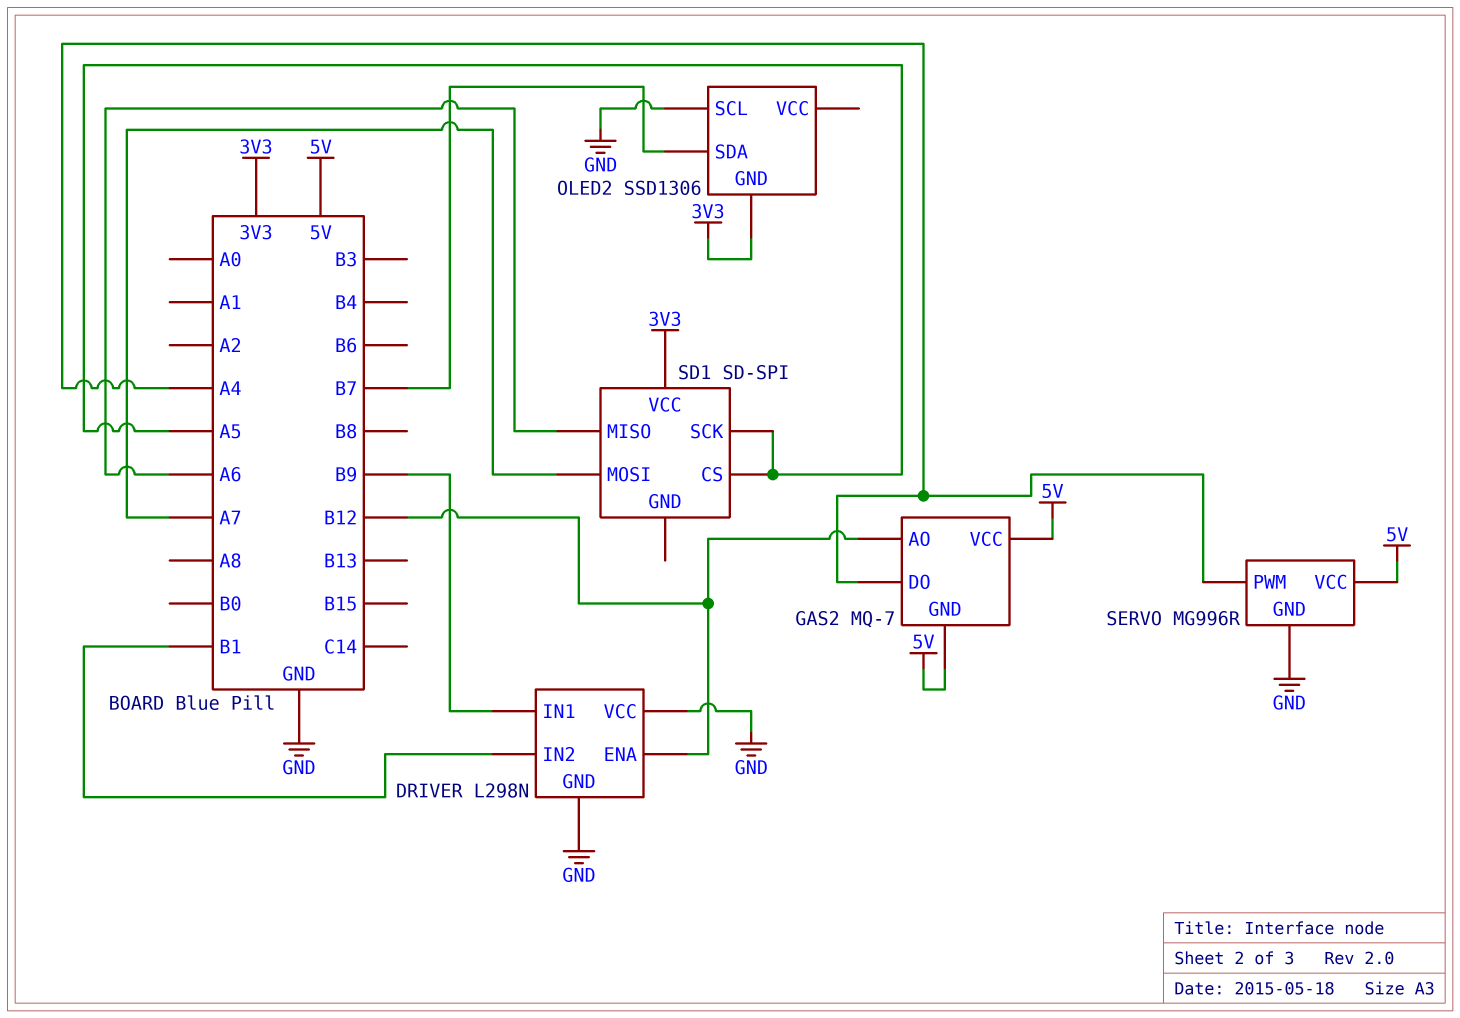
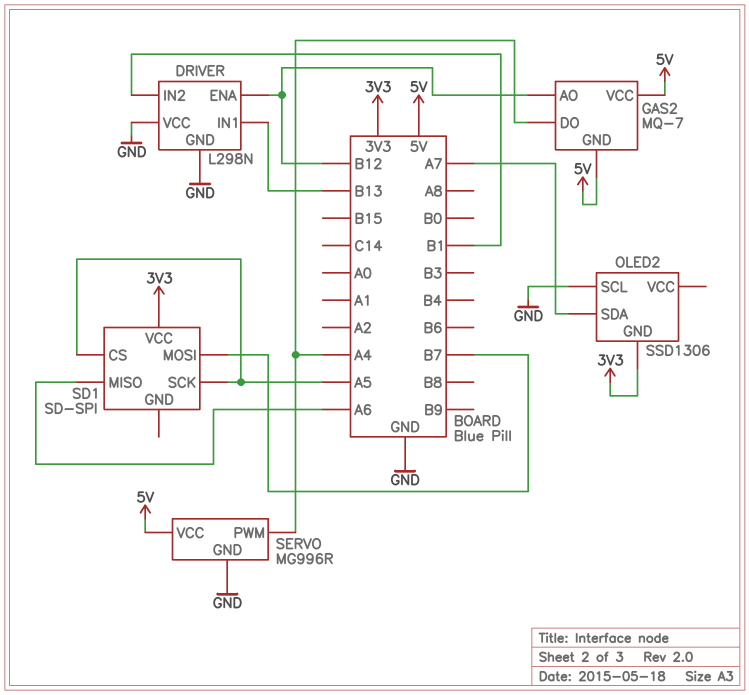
DRIVER pin IN1: B9 -> B13
OLED2 pin SDA: B7 -> A7
SD1 pin MOSI: A7 -> B7

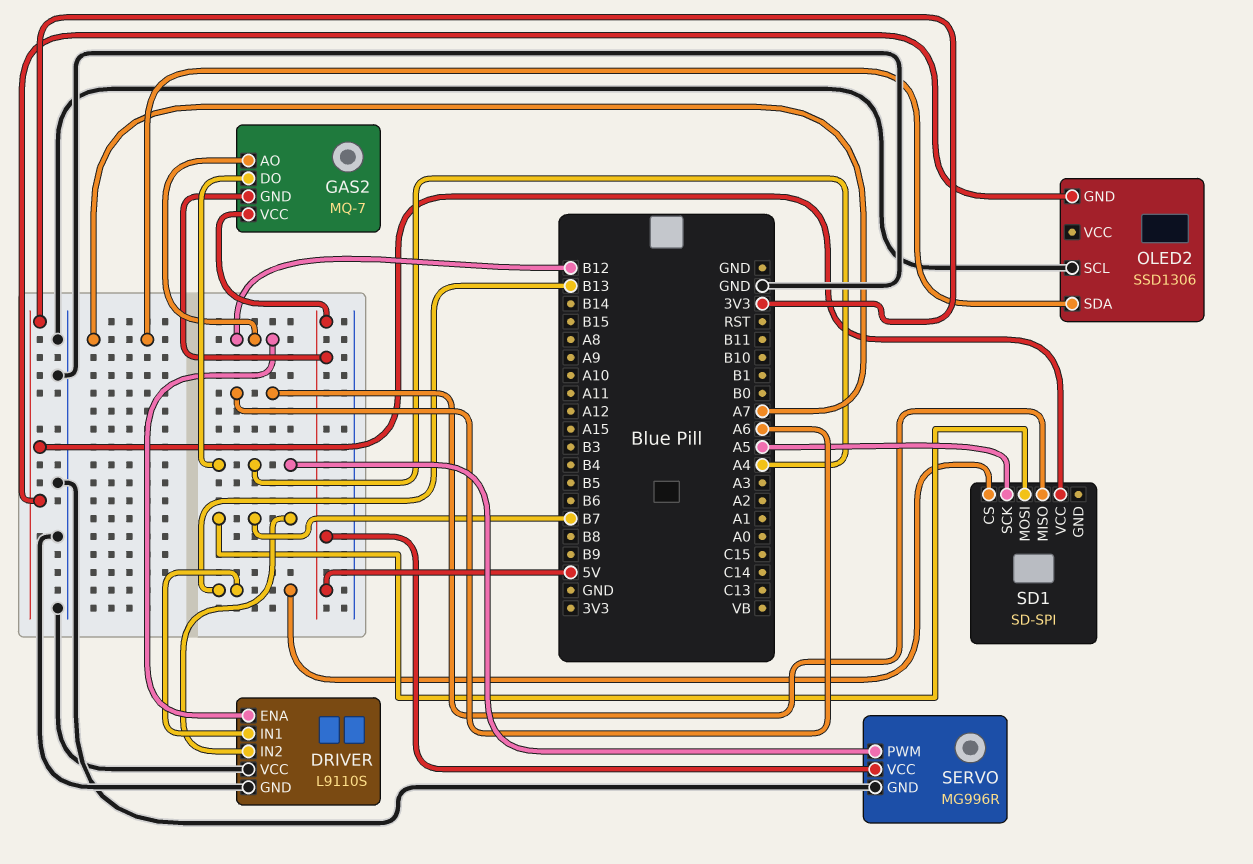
DRIVER: L298N -> L9110S
DRIVER pin IN2: B1 -> B7
SD1 pin CS: A5 -> B13

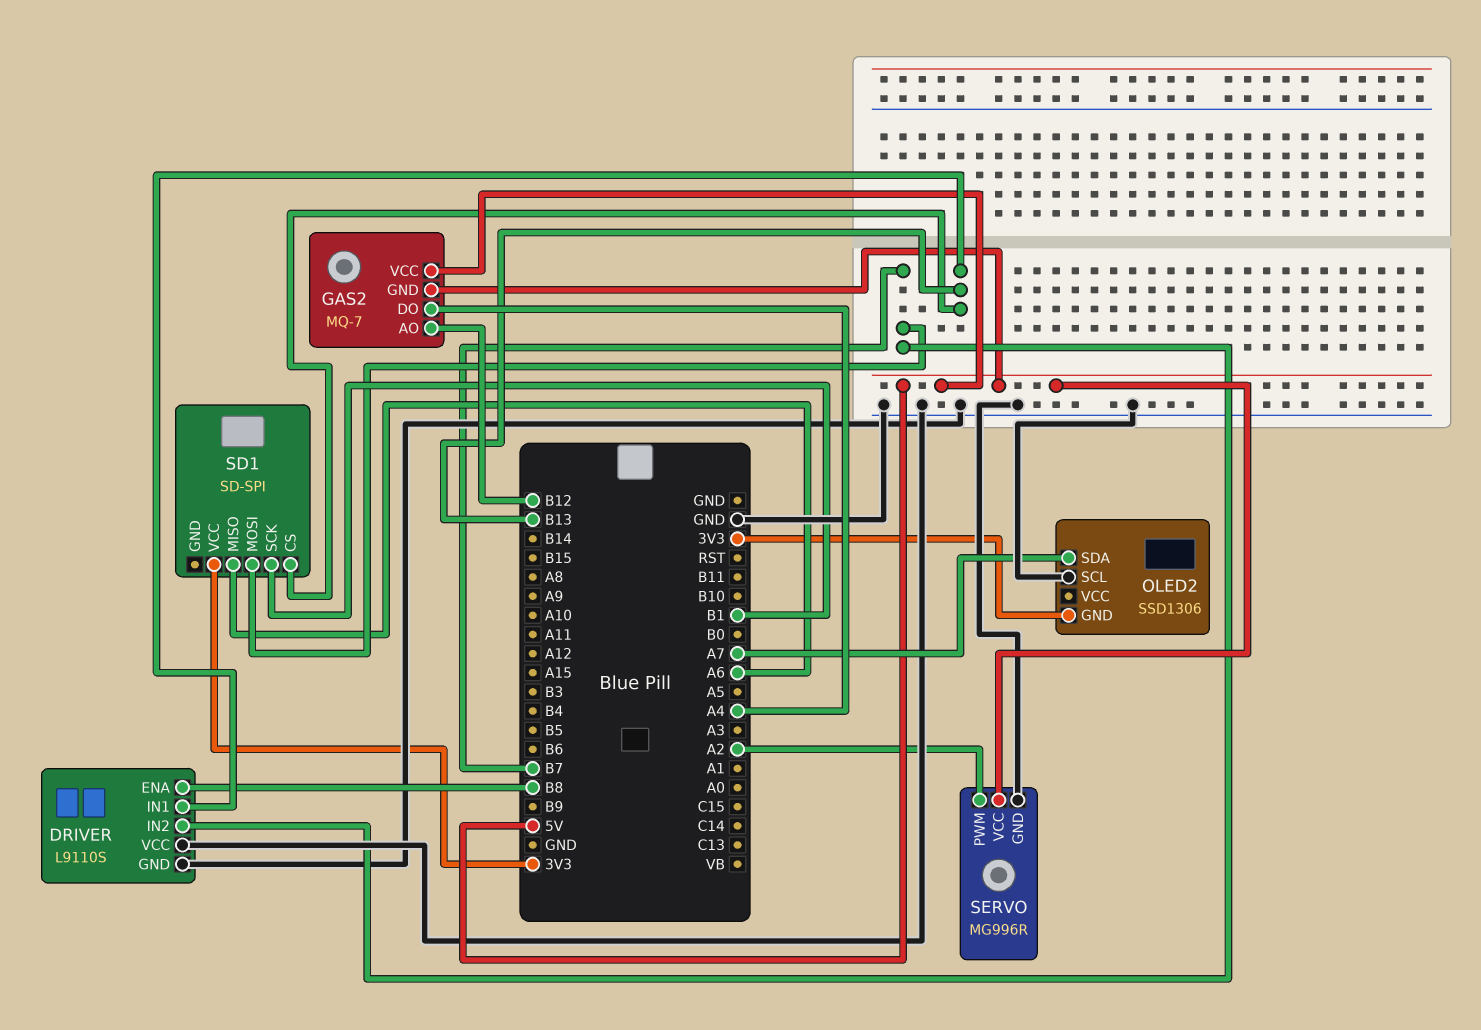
DRIVER pin ENA: B12 -> B8
SD1 pin SCK: A5 -> B1
SERVO pin PWM: A4 -> A2

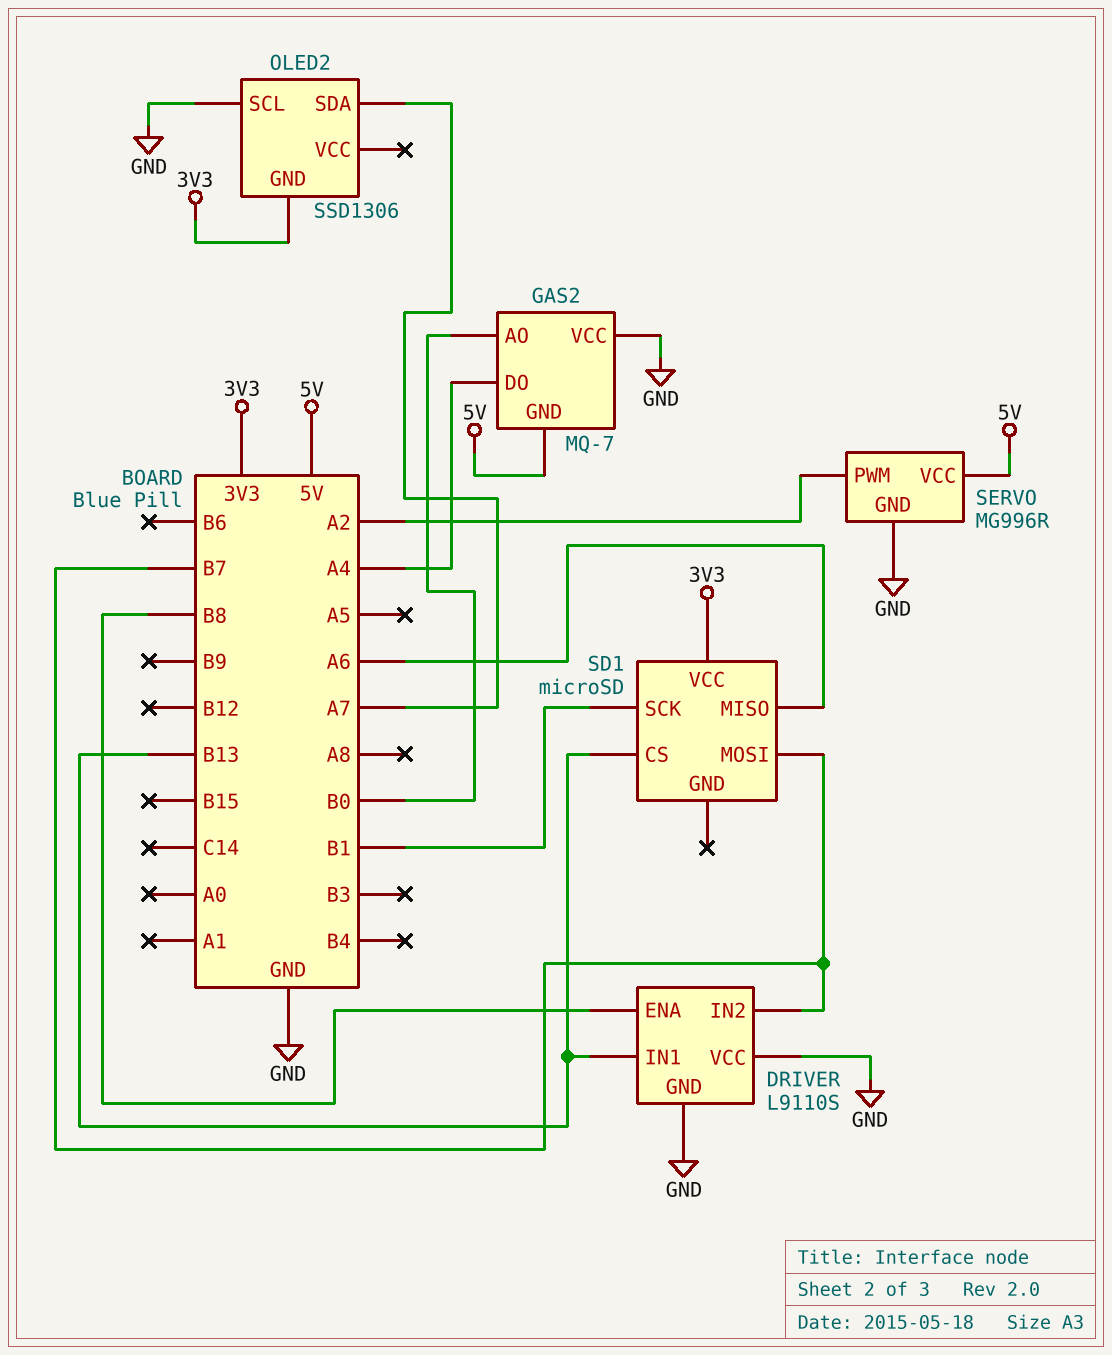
GAS2 pin AO: B12 -> B0
GAS2 pin VCC: 5V -> GND
SD1: SD-SPI -> microSD

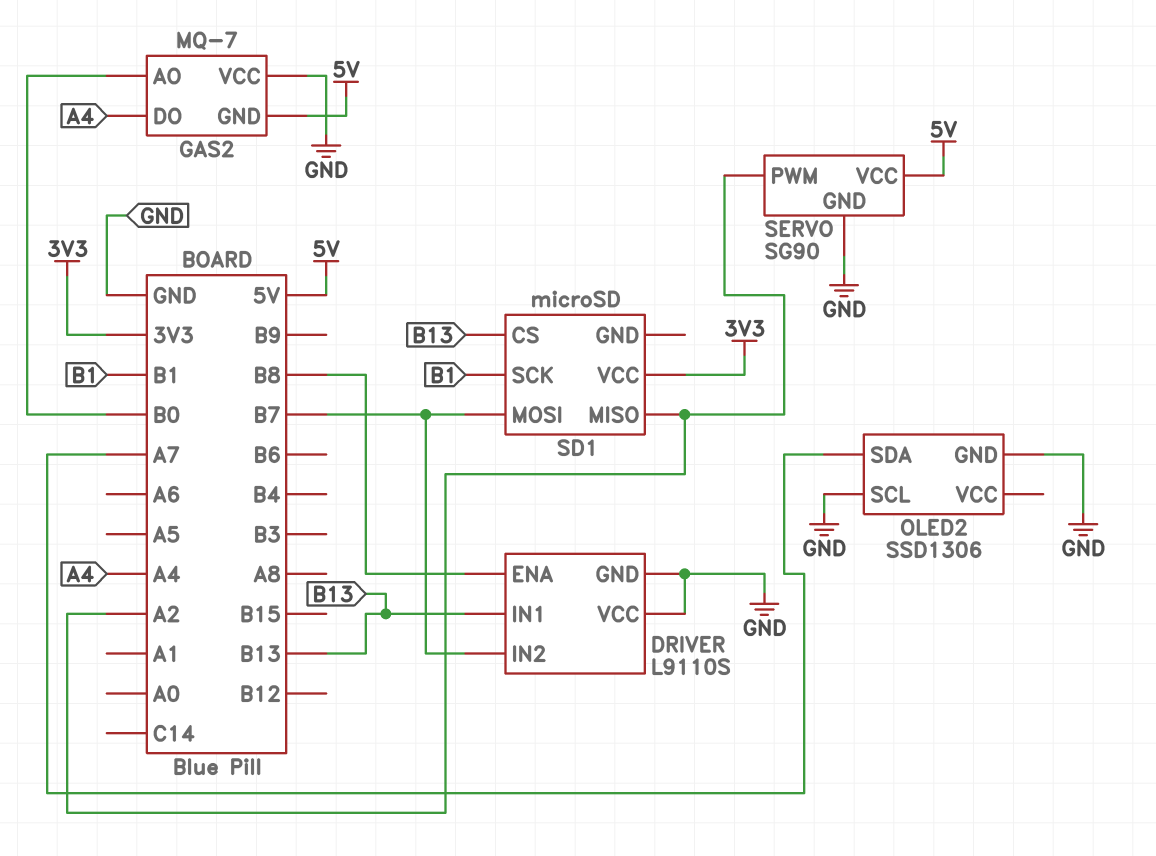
OLED2 pin GND: 3V3 -> GND
SD1 pin MISO: A6 -> A2
SERVO: MG996R -> SG90

